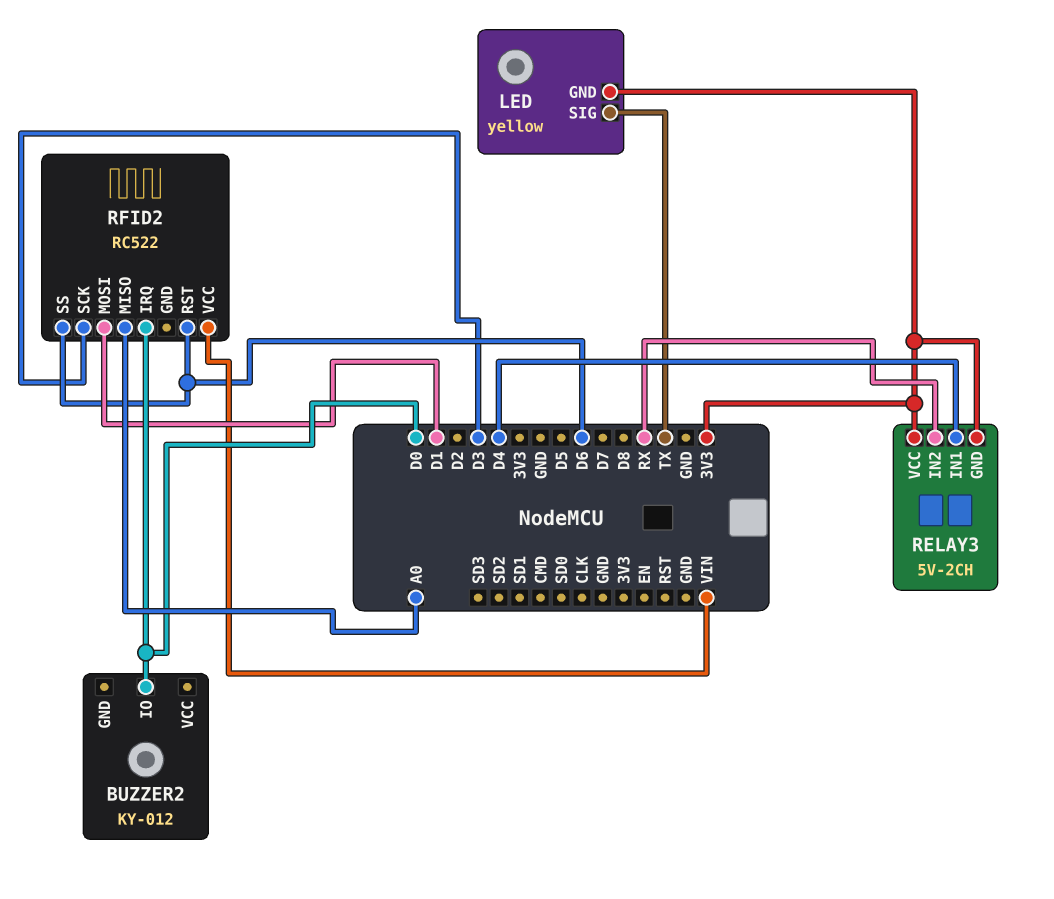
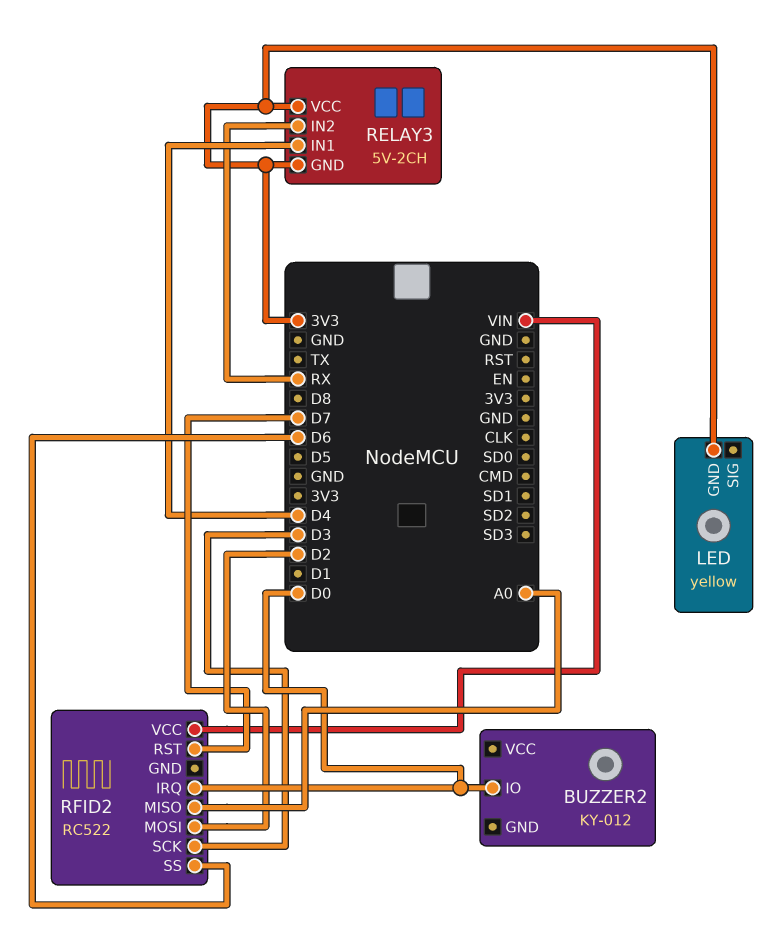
LED pin SIG: TX -> none
RFID2 pin MOSI: D1 -> D2
RFID2 pin RST: D6 -> D7

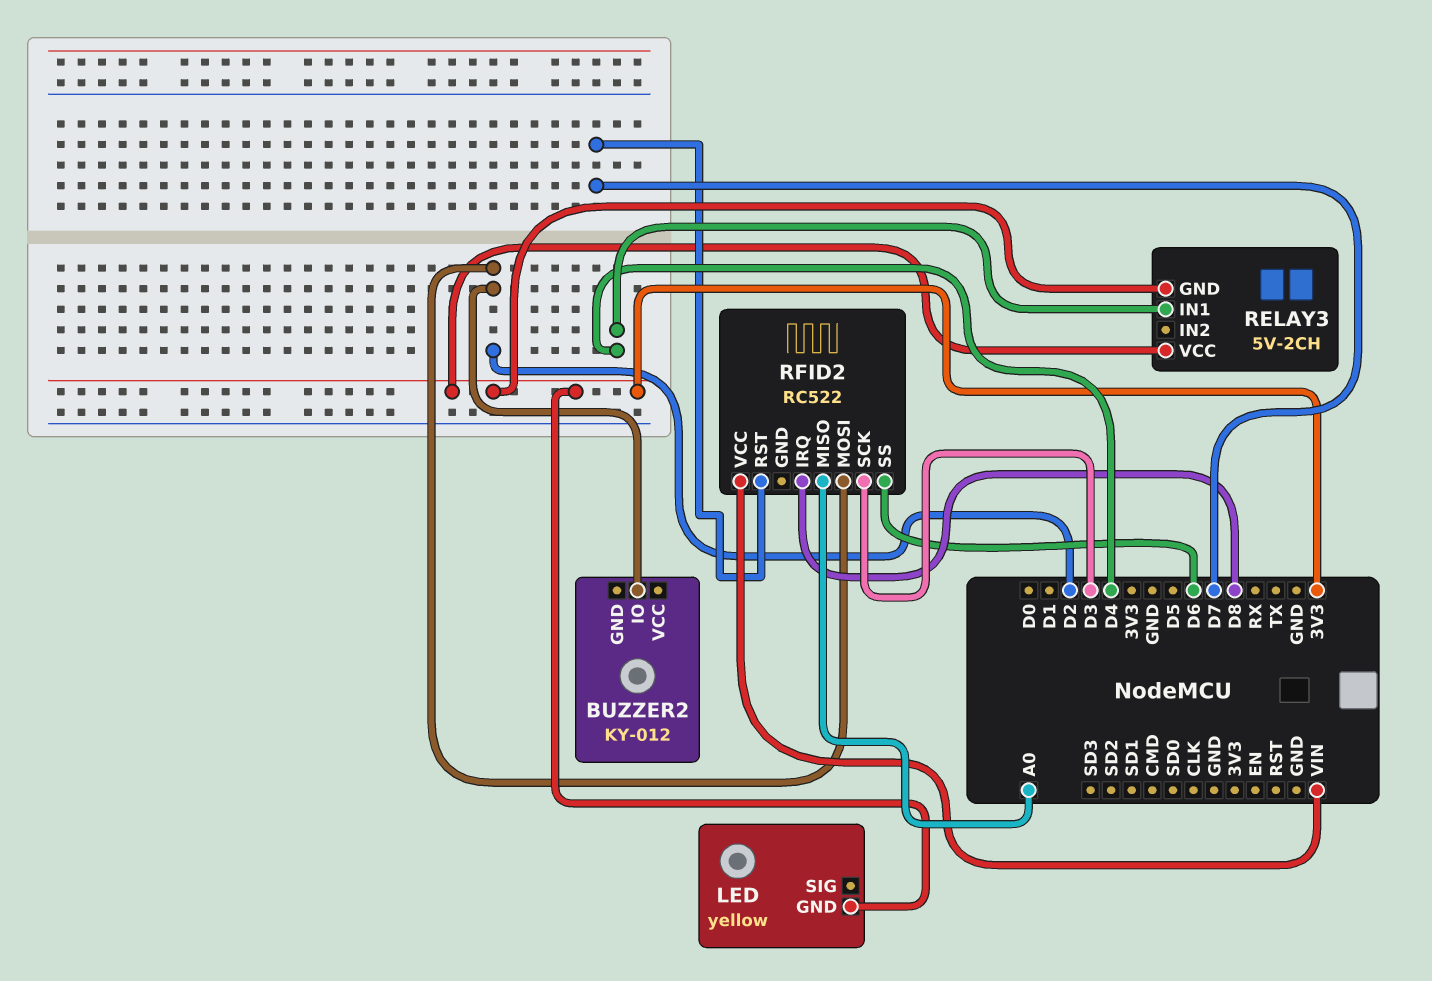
BUZZER2 pin IO: D0 -> D2
RELAY3 pin IN2: RX -> none
RFID2 pin IRQ: D0 -> D8

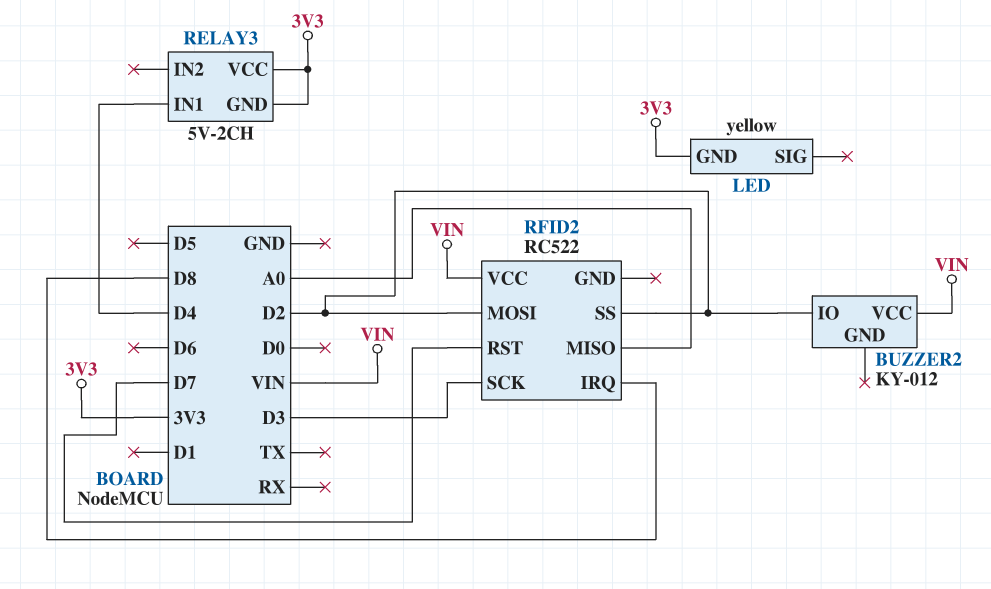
BUZZER2 pin VCC: none -> VIN
RFID2 pin SS: D6 -> D2

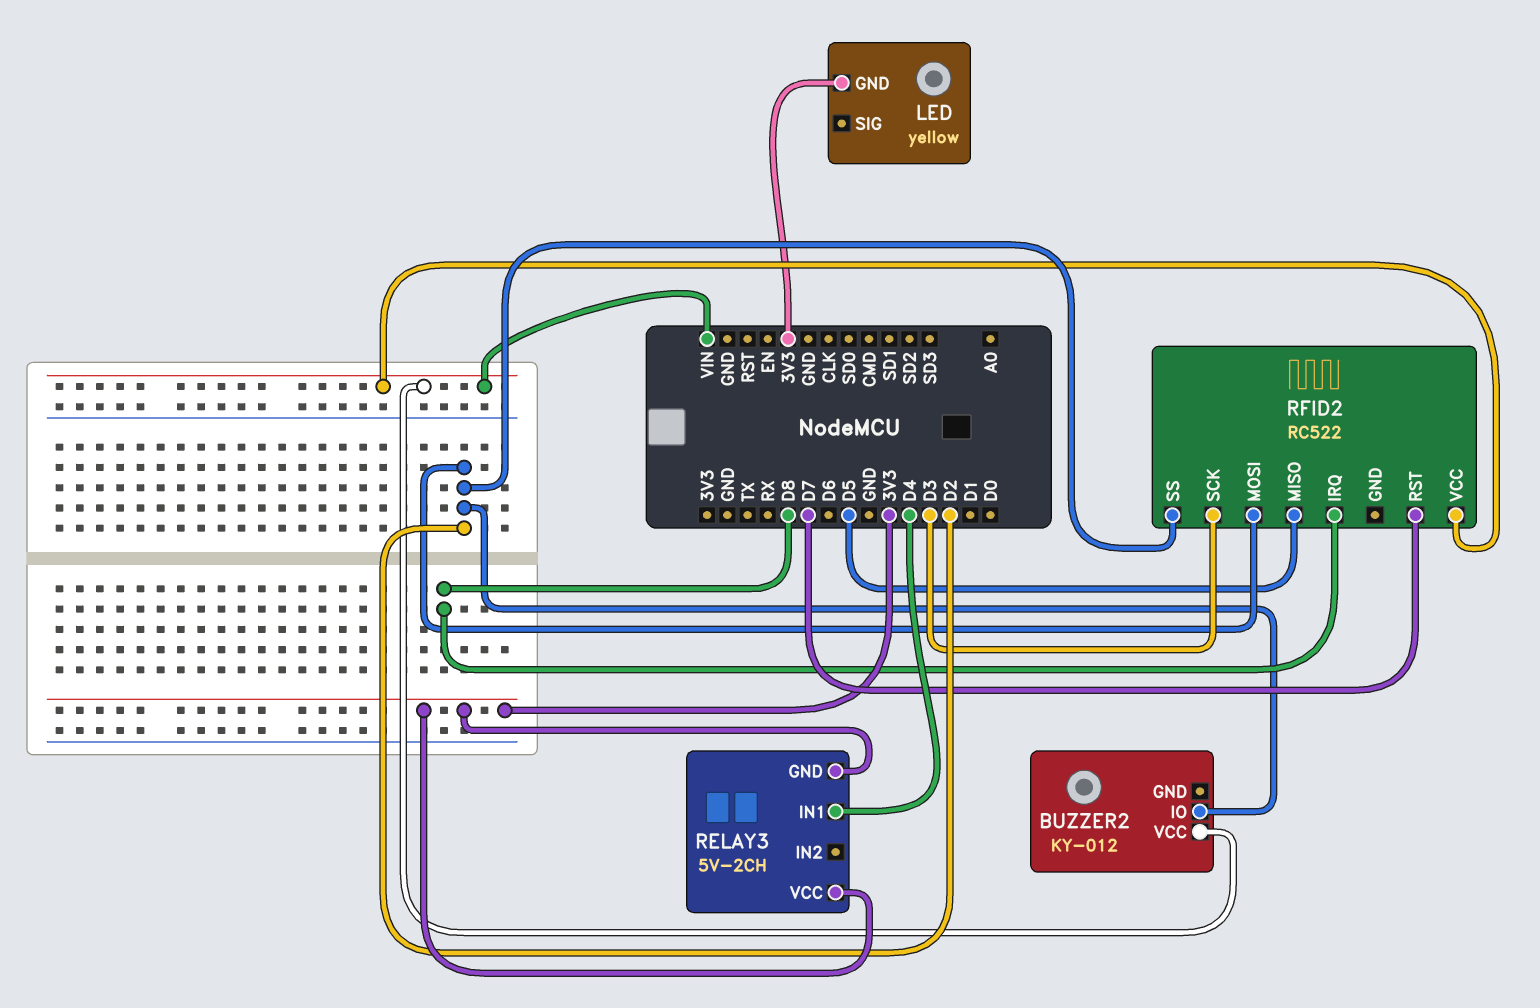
RFID2 pin MISO: A0 -> D5

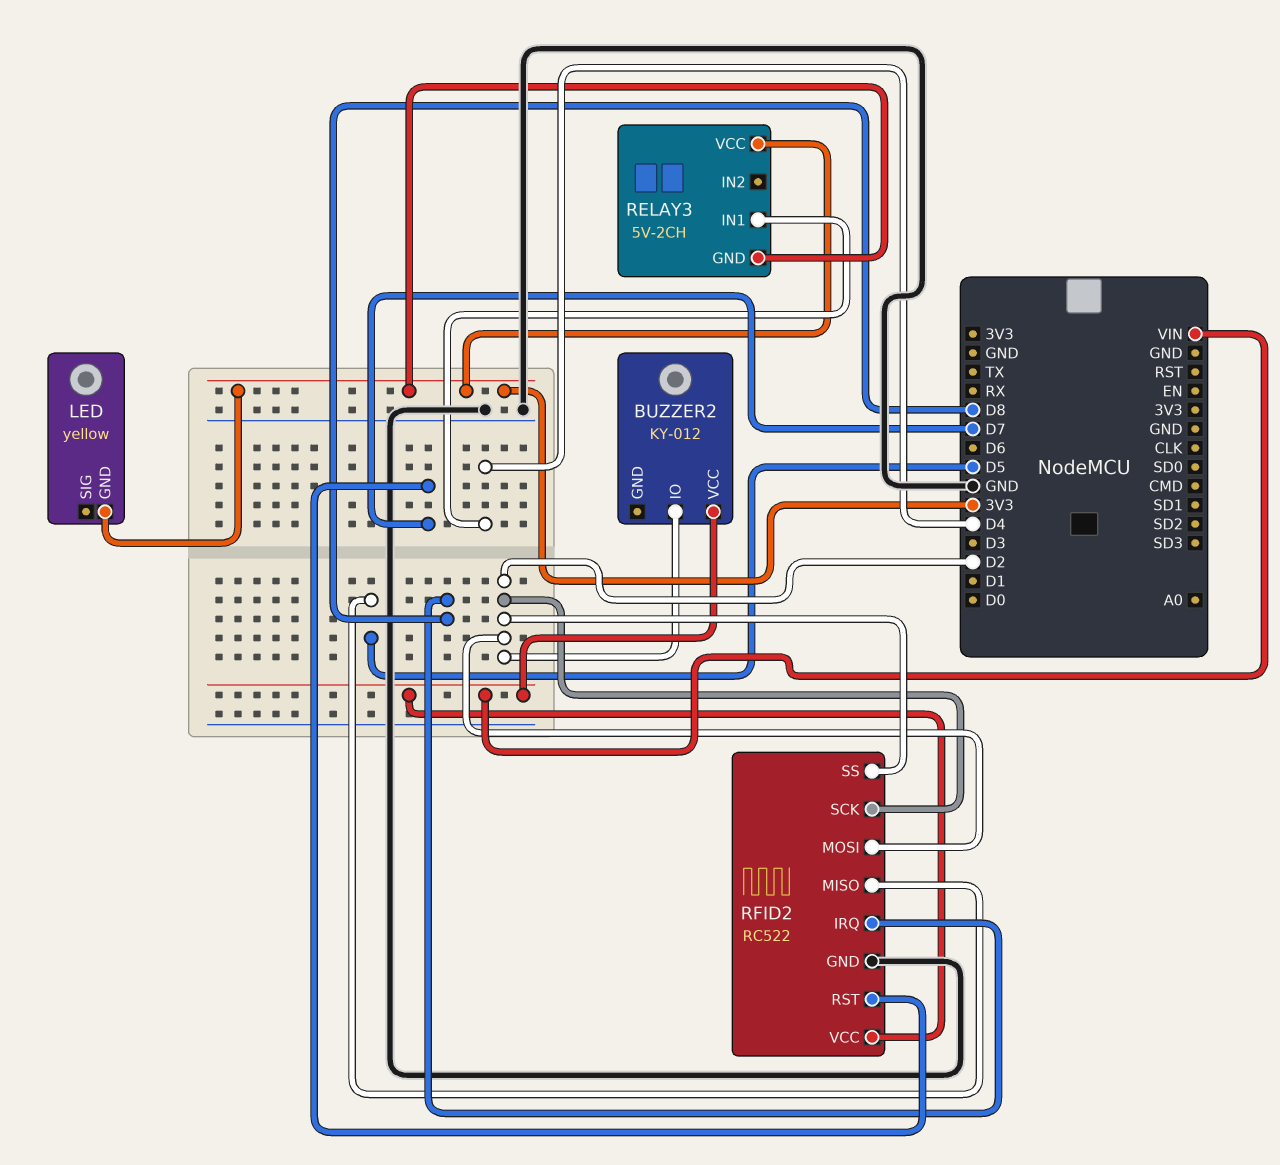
RFID2 pin GND: none -> GND
RFID2 pin SCK: D3 -> D2

